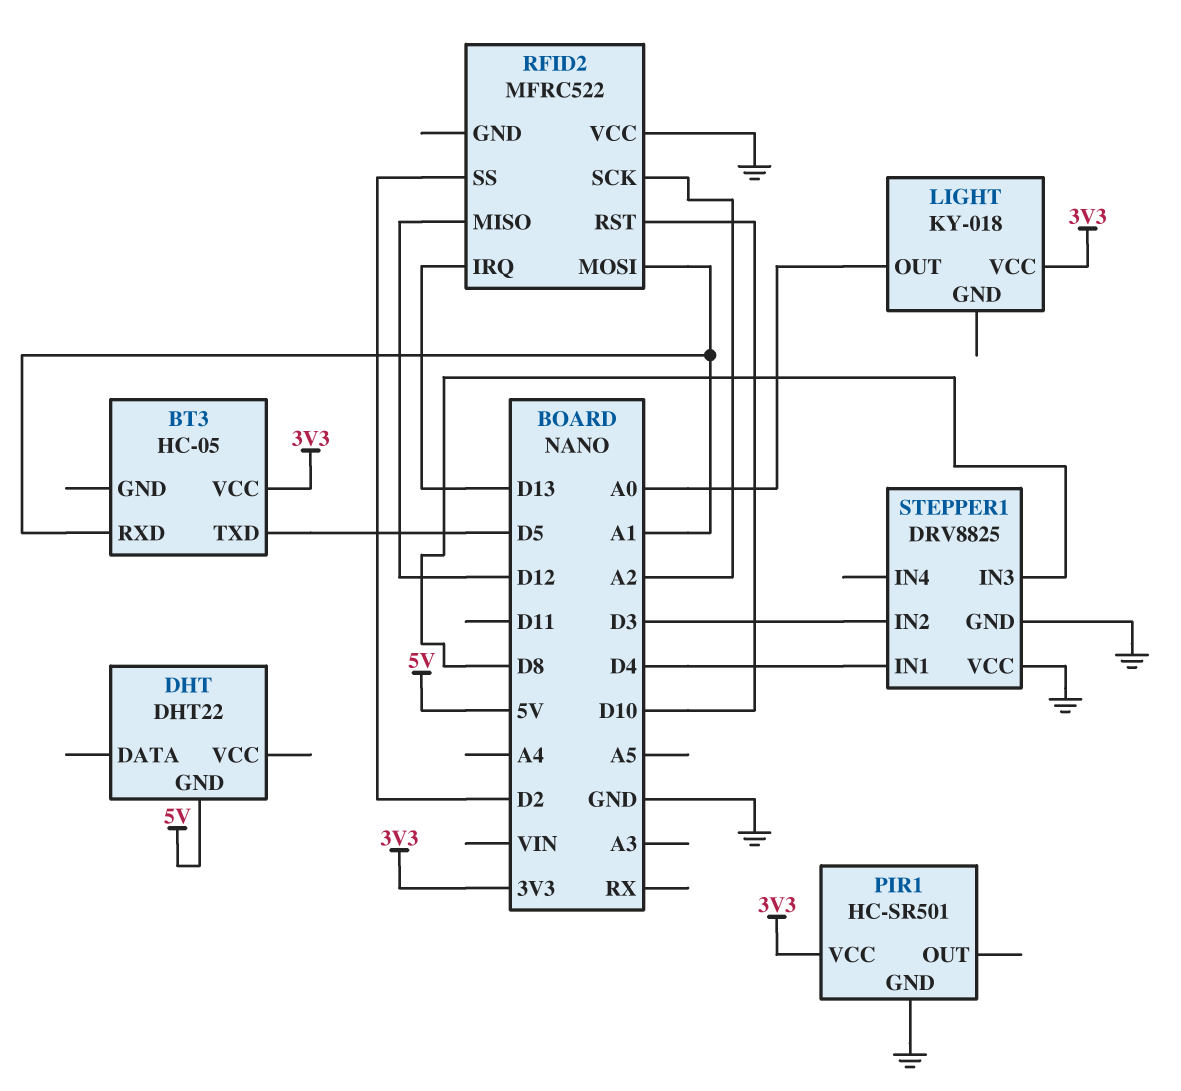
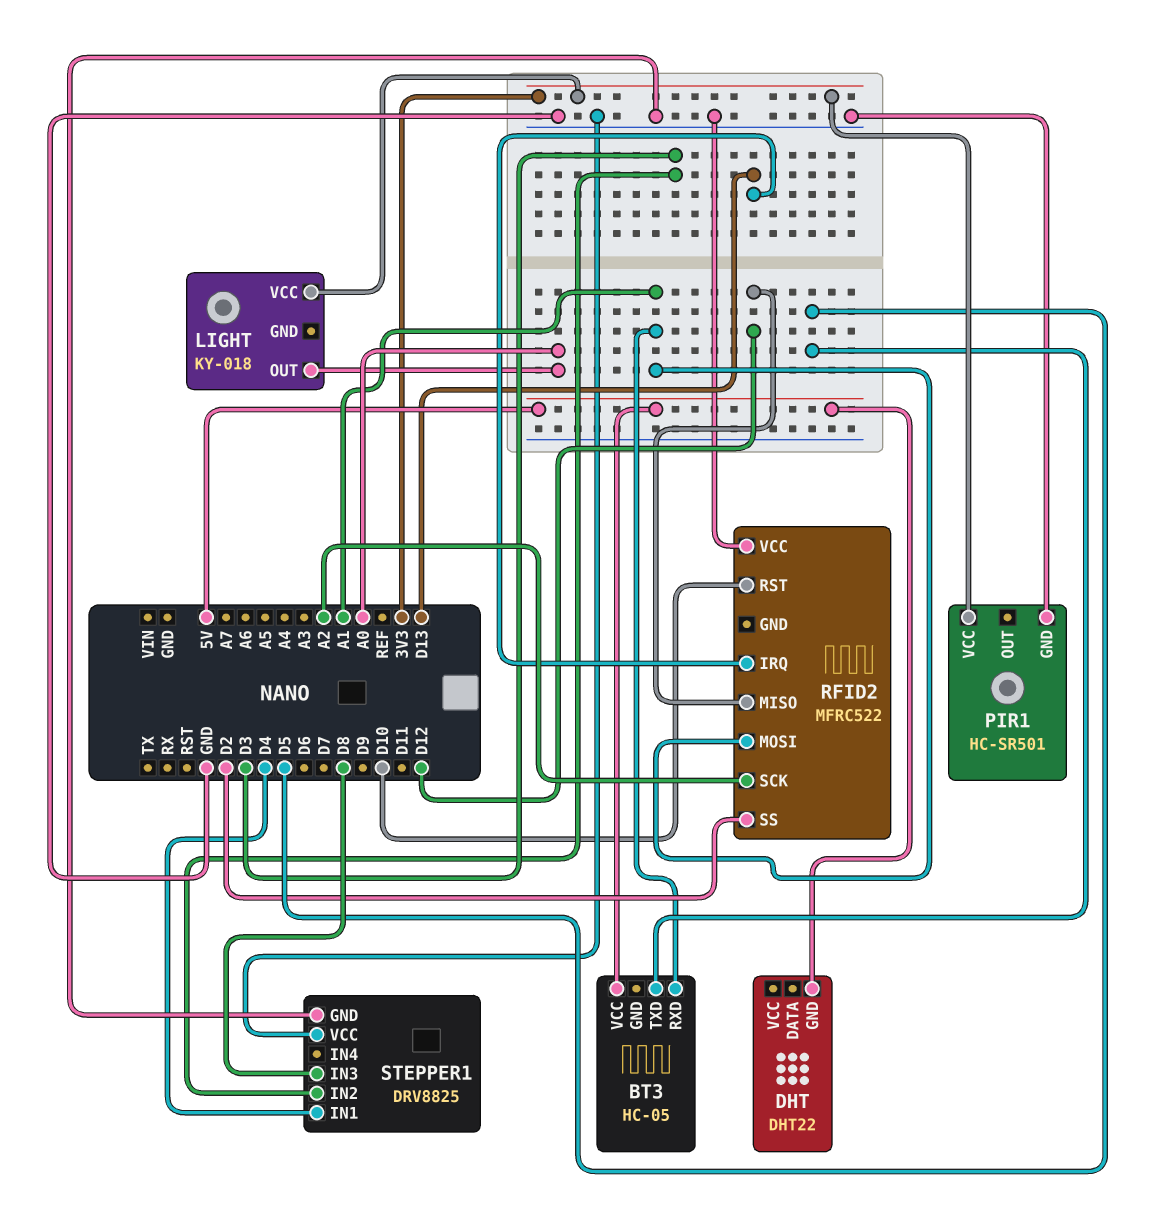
BT3 pin VCC: 3V3 -> 5V

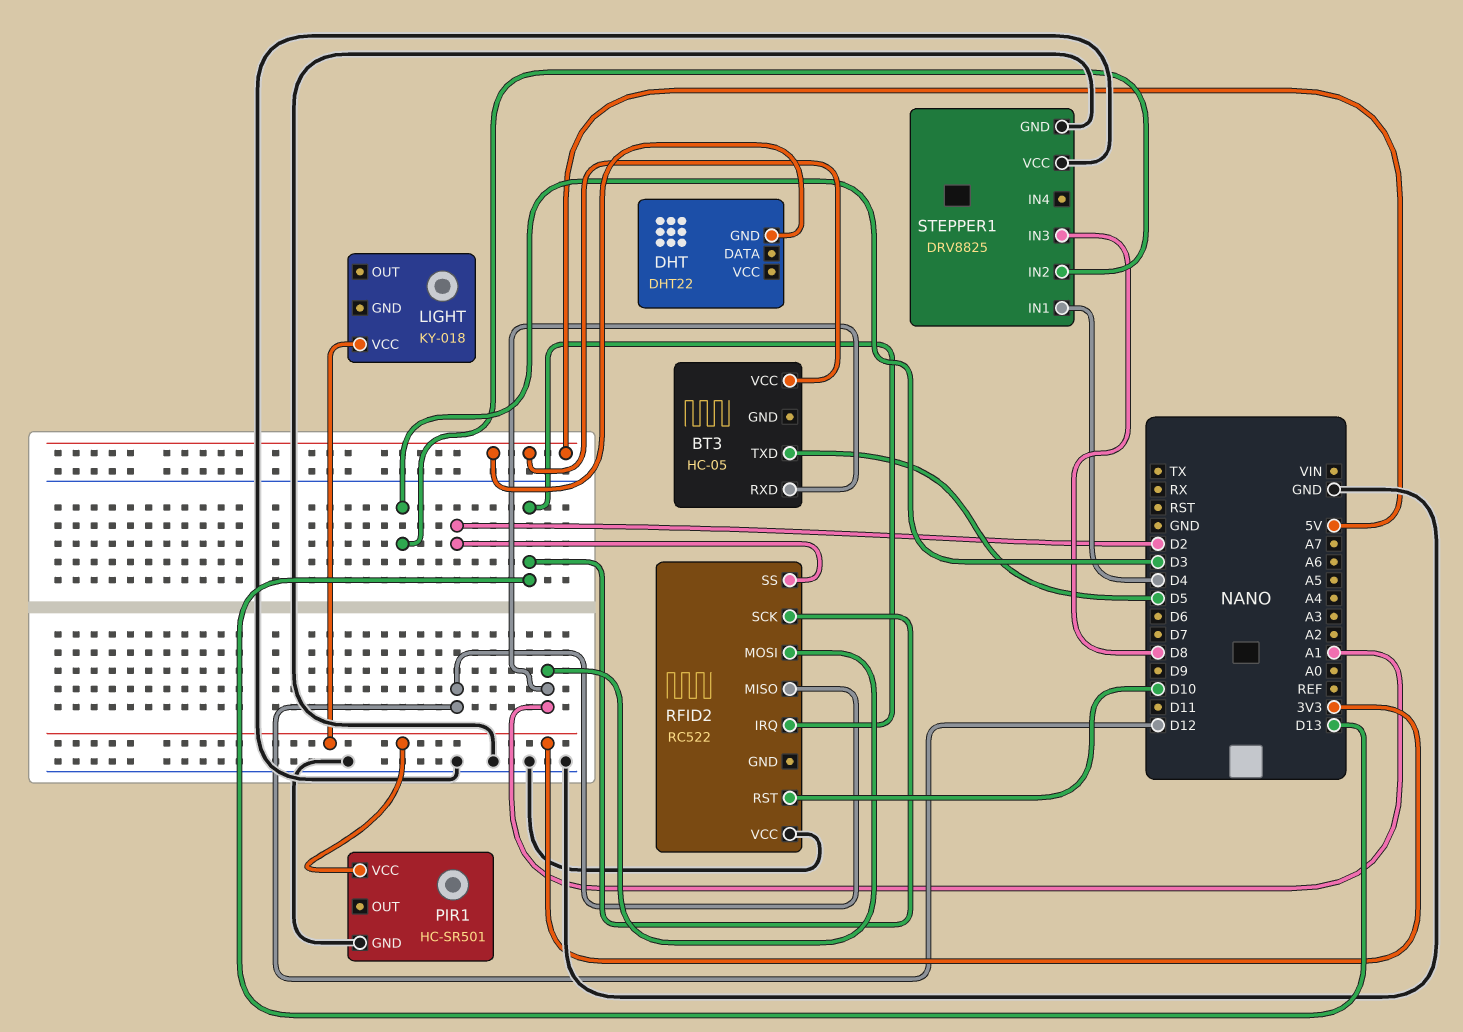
LIGHT pin OUT: A0 -> none
RFID2: MFRC522 -> RC522
RFID2 pin SCK: A2 -> D13

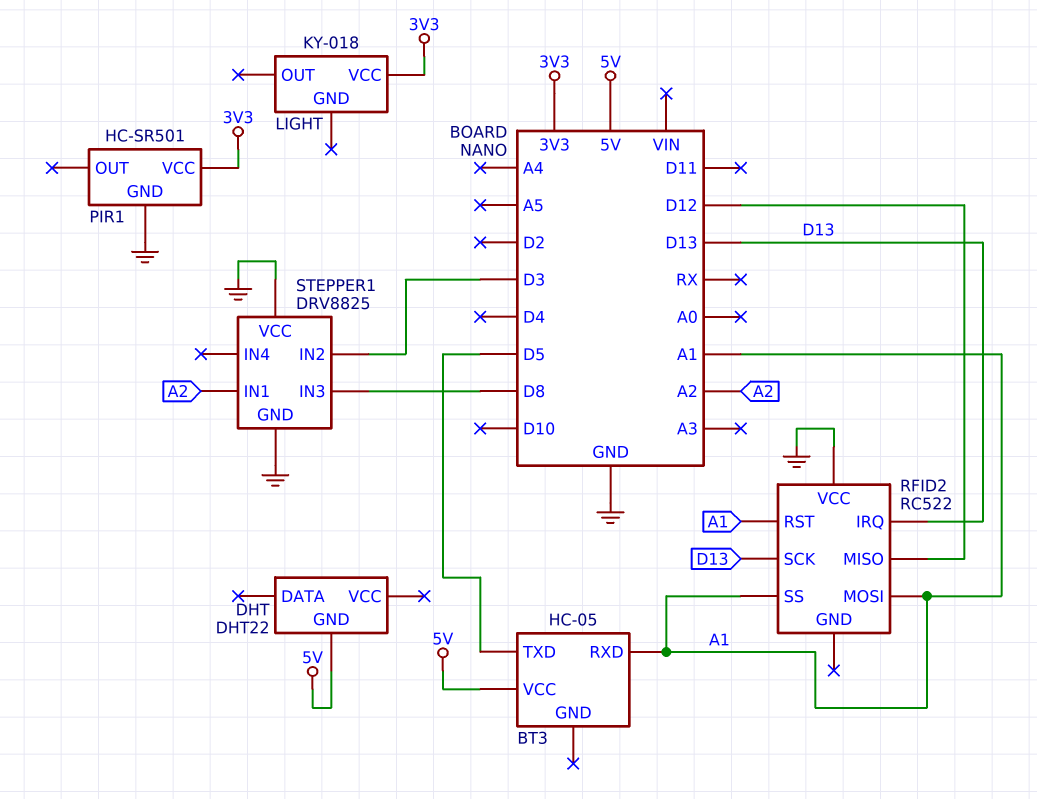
RFID2 pin RST: D10 -> A1
RFID2 pin SS: D2 -> A1
STEPPER1 pin IN1: D4 -> A2

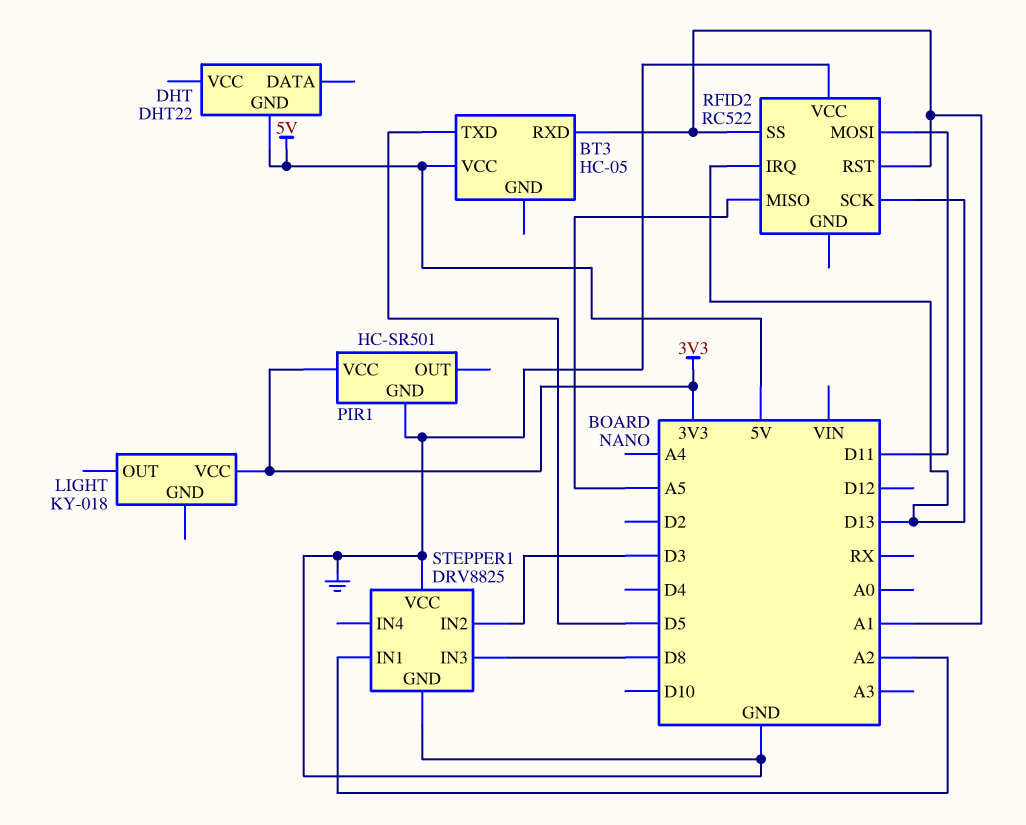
RFID2 pin MISO: D12 -> A5
RFID2 pin MOSI: A1 -> D11

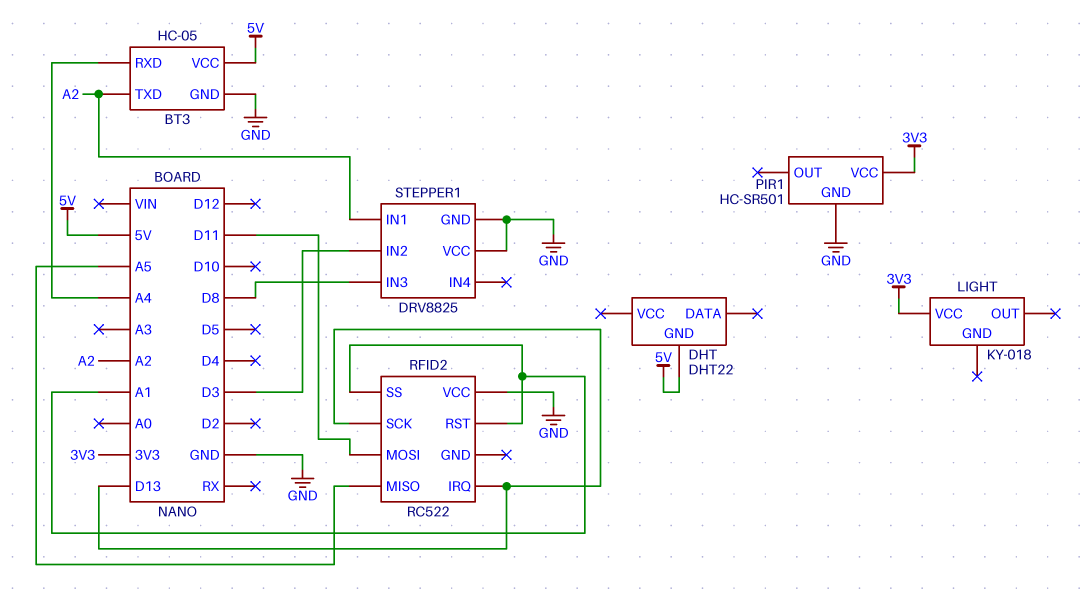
BT3 pin GND: none -> GND
BT3 pin RXD: A1 -> A4
BT3 pin TXD: D5 -> A2

